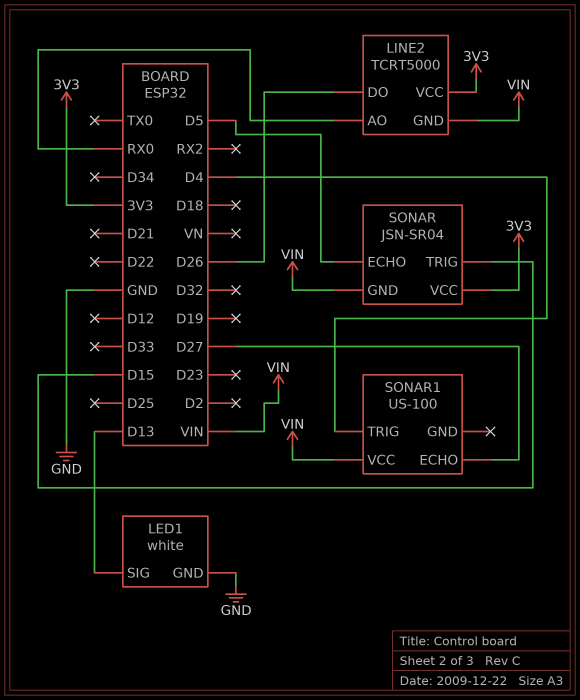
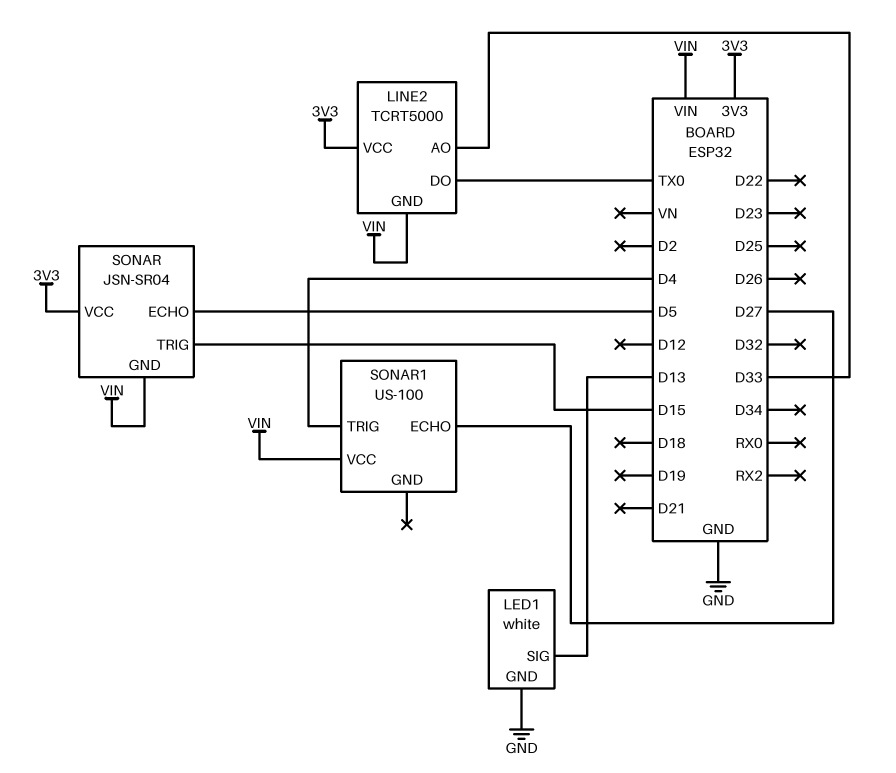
LINE2 pin AO: RX0 -> D33
LINE2 pin DO: D26 -> TX0

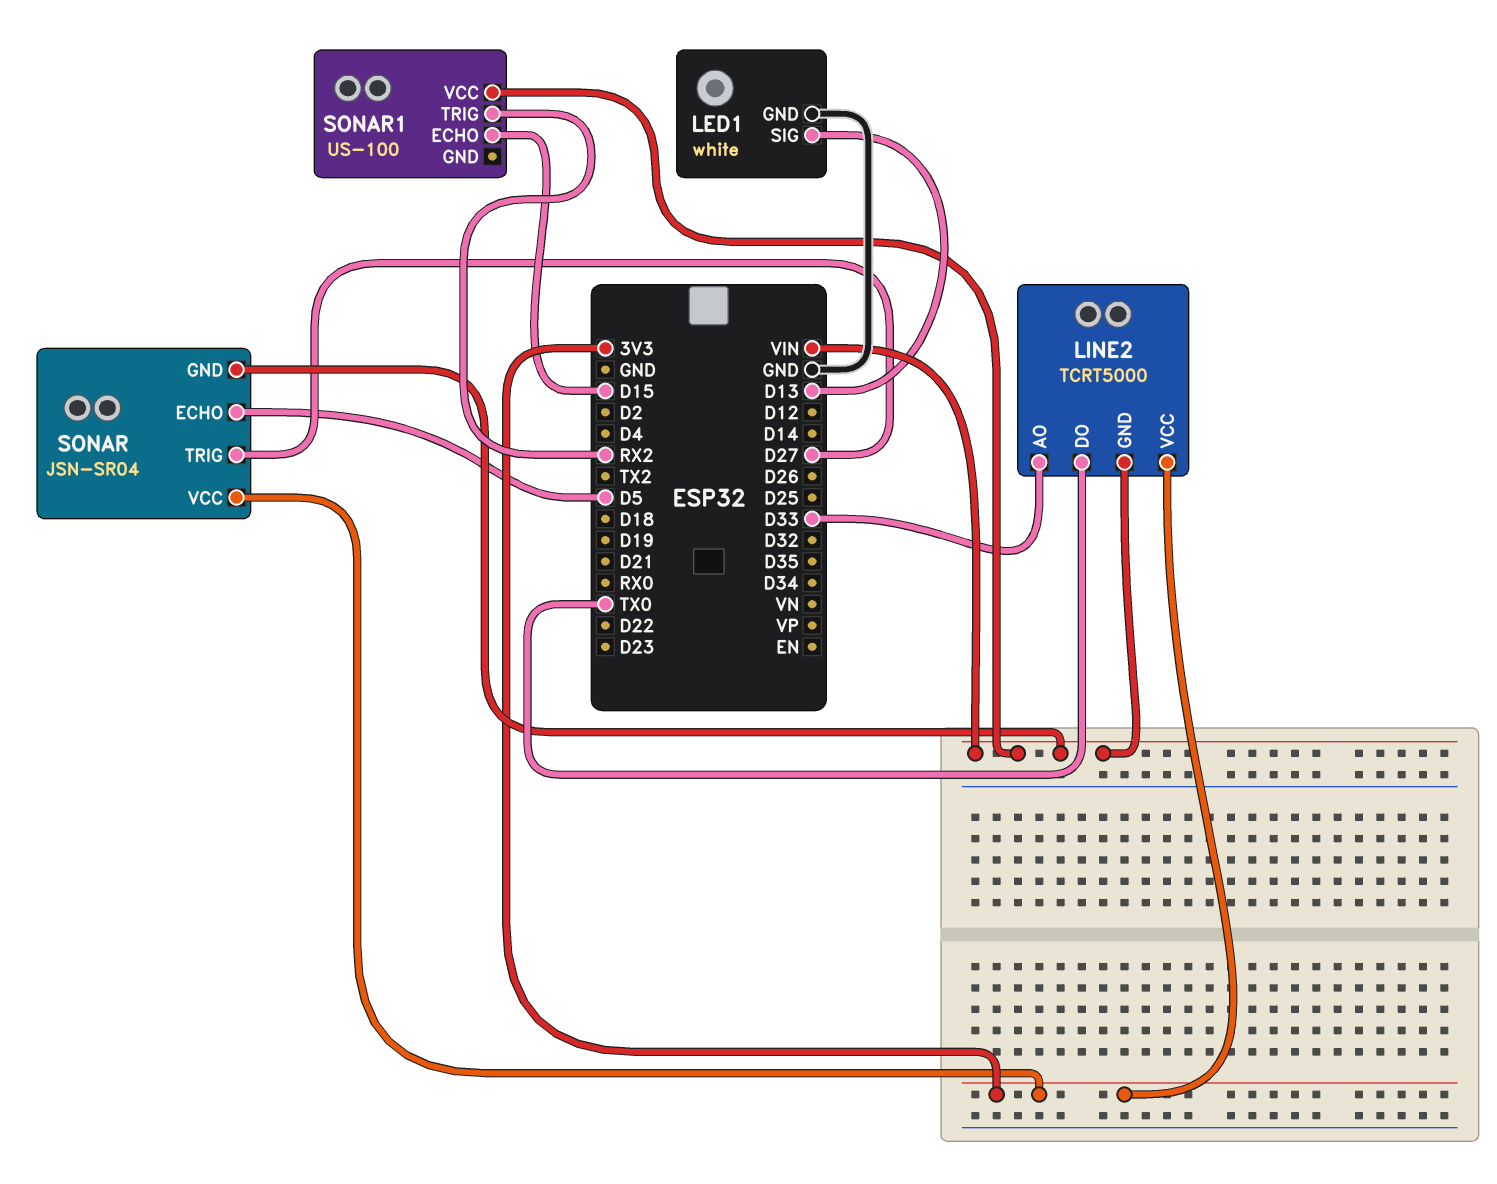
SONAR pin TRIG: D15 -> D27
SONAR1 pin ECHO: D27 -> D15
SONAR1 pin TRIG: D4 -> RX2

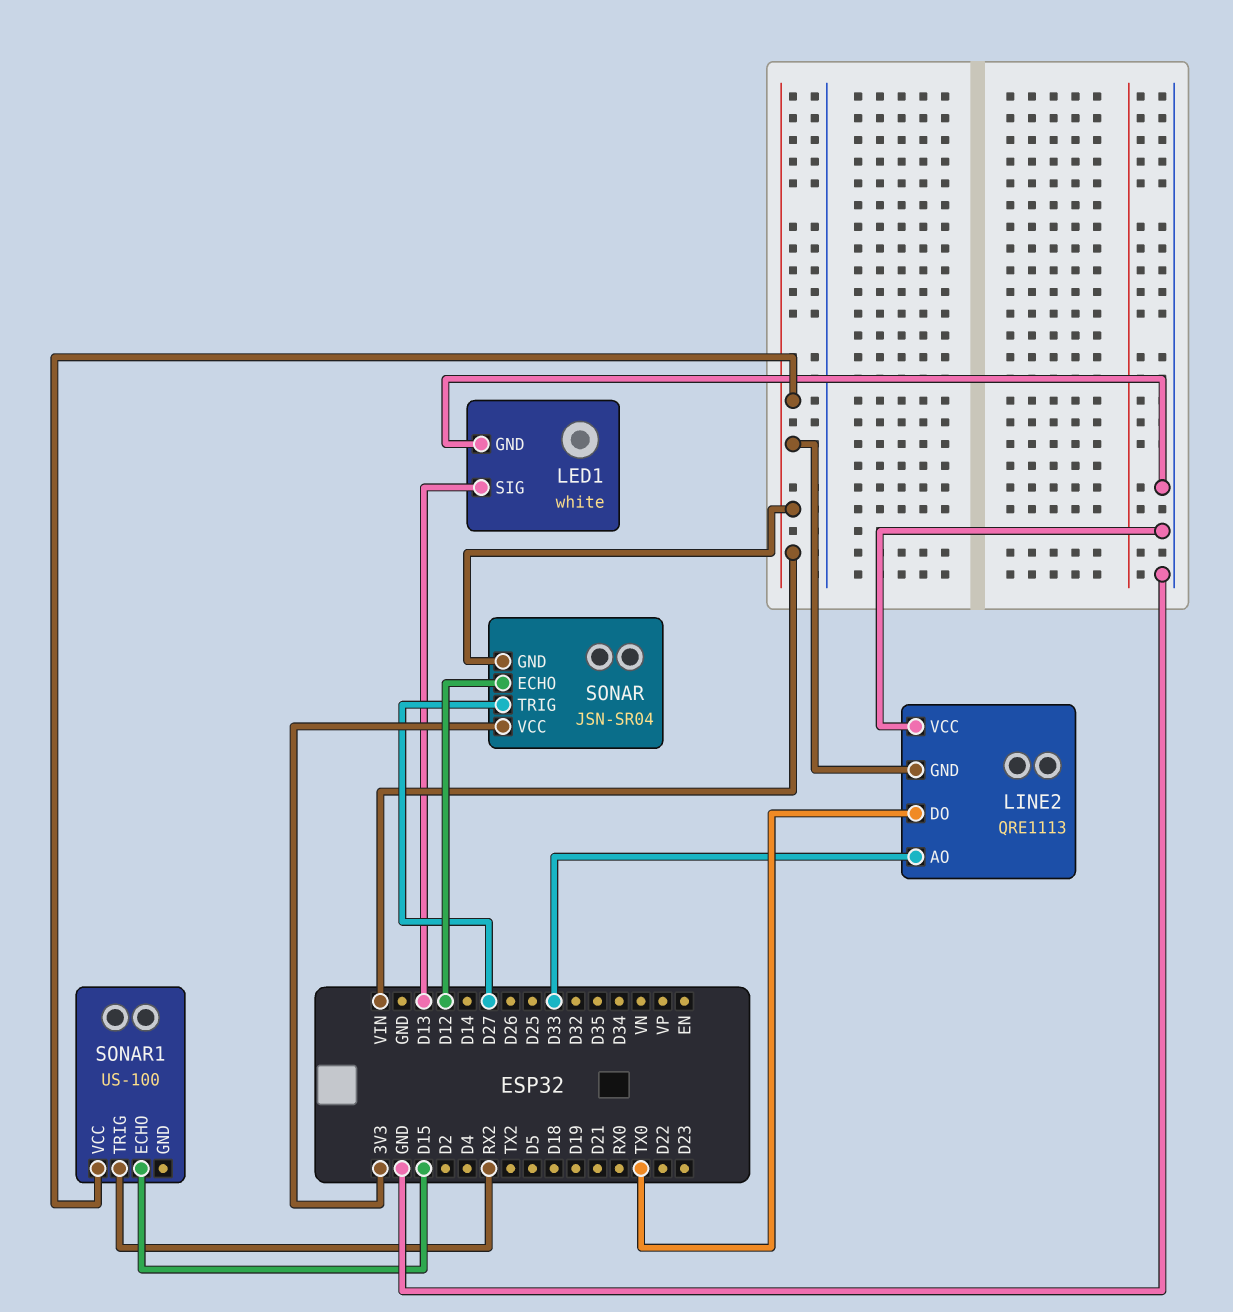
LINE2: TCRT5000 -> QRE1113
LINE2 pin VCC: 3V3 -> GND
SONAR pin ECHO: D5 -> D12

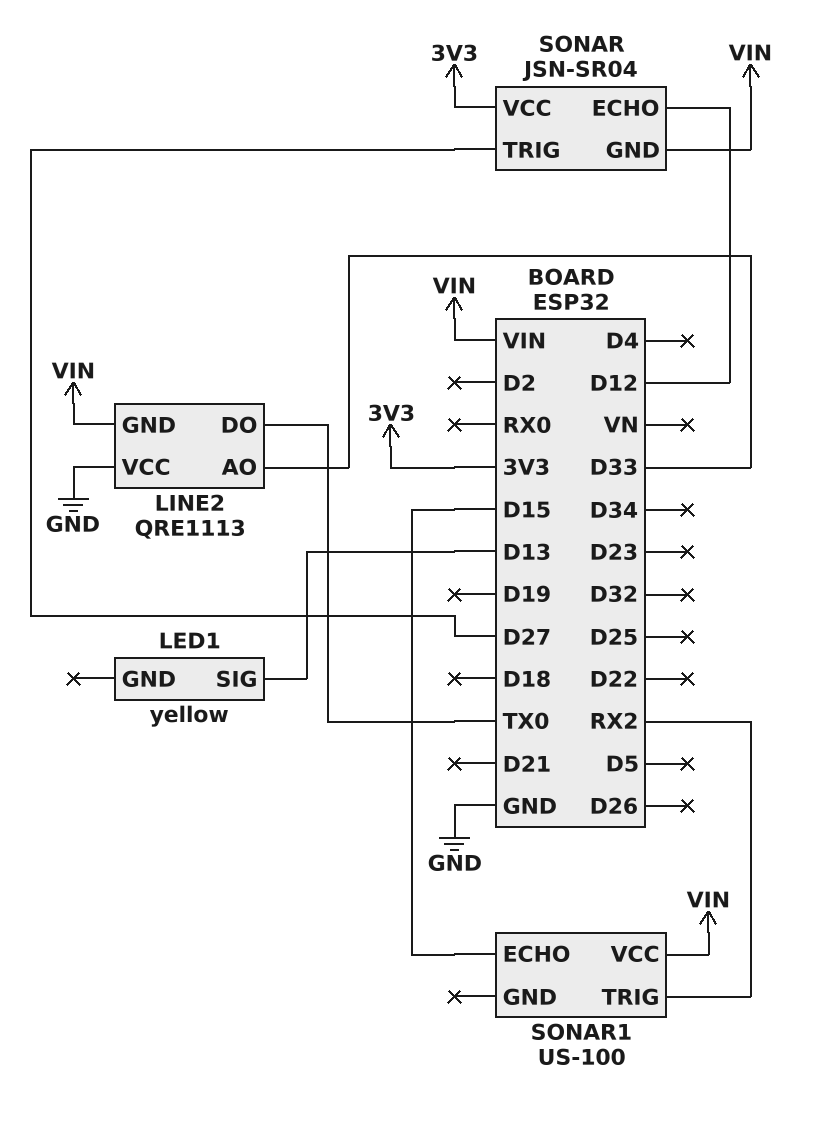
LED1: white -> yellow
LED1 pin GND: GND -> none

